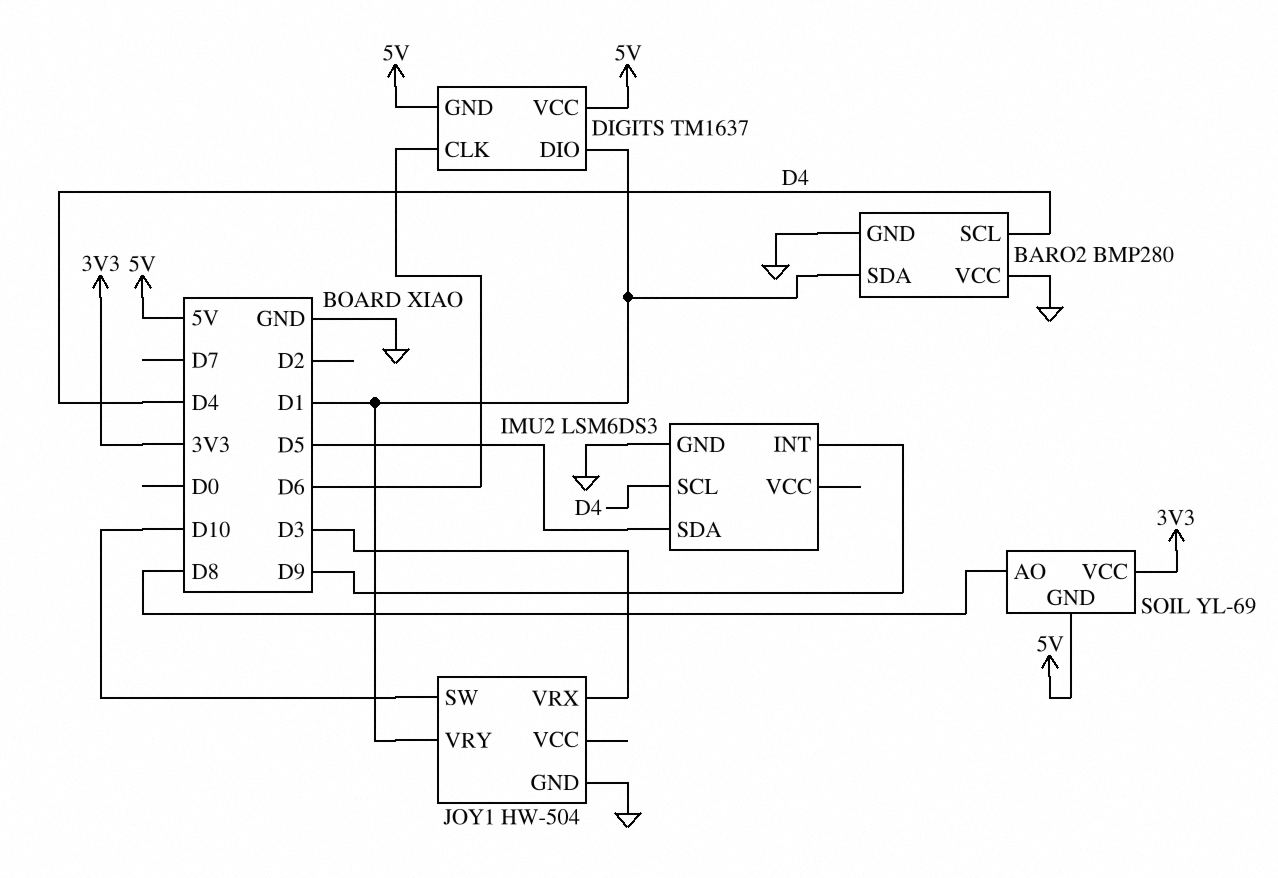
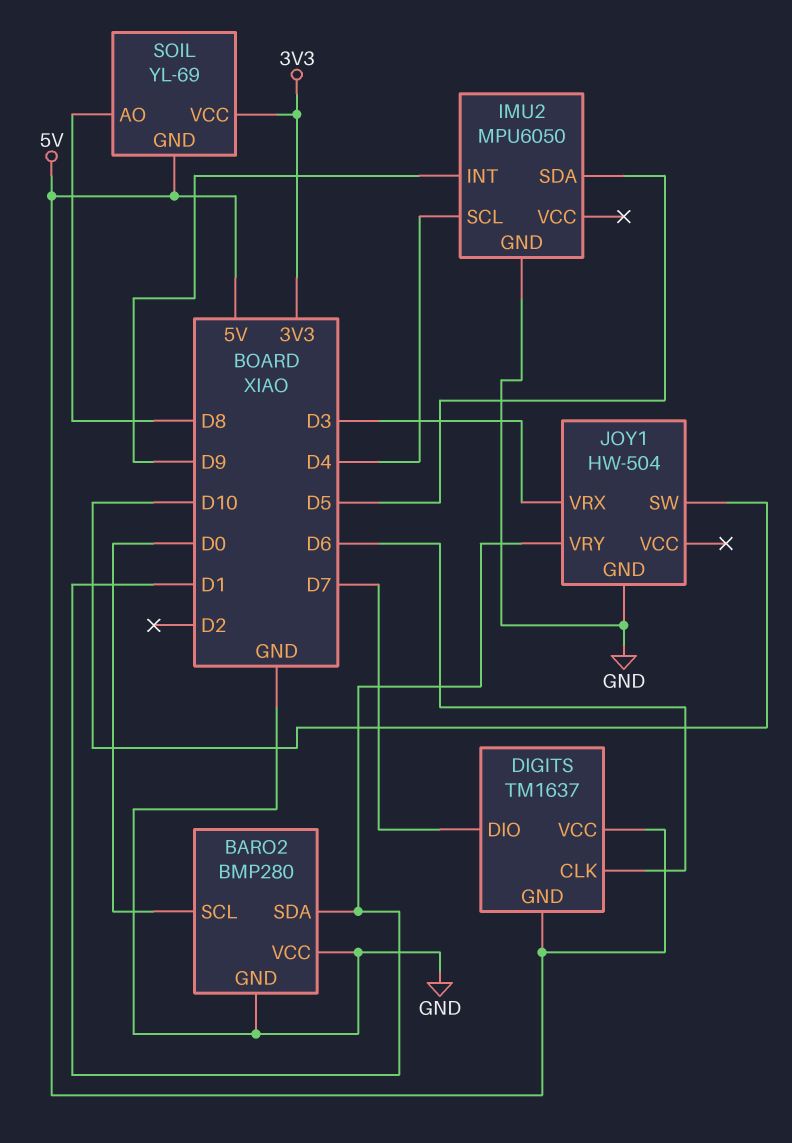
BARO2 pin SCL: D4 -> D0
DIGITS pin DIO: D1 -> D7
IMU2: LSM6DS3 -> MPU6050

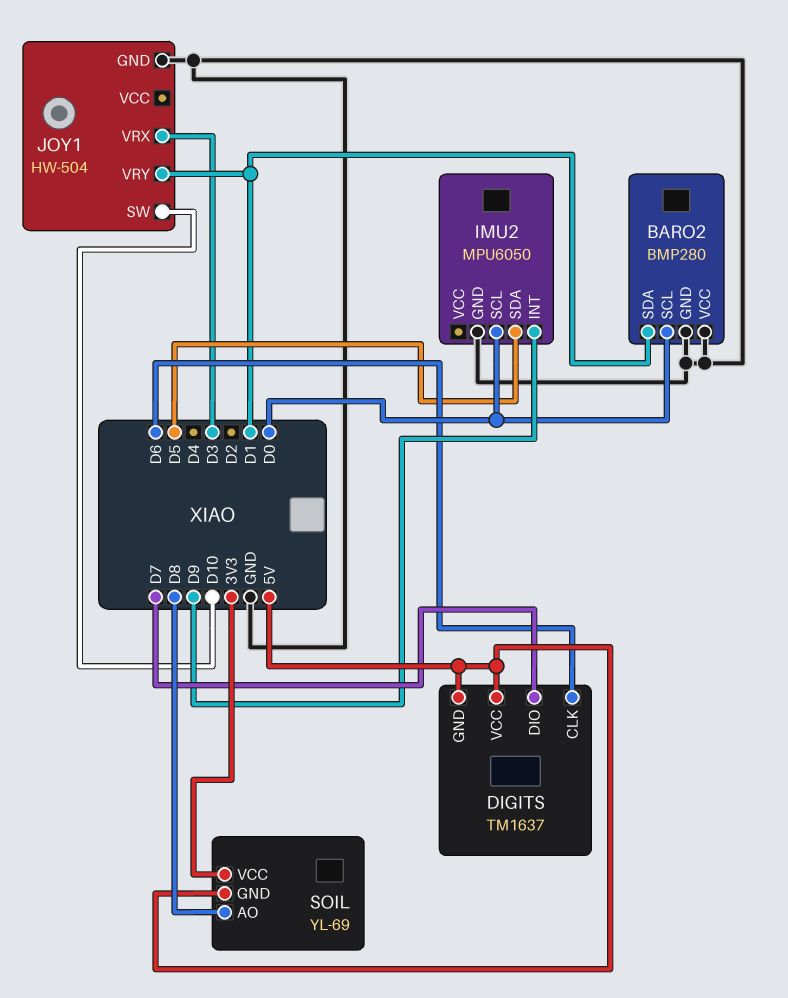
IMU2 pin SCL: D4 -> D0

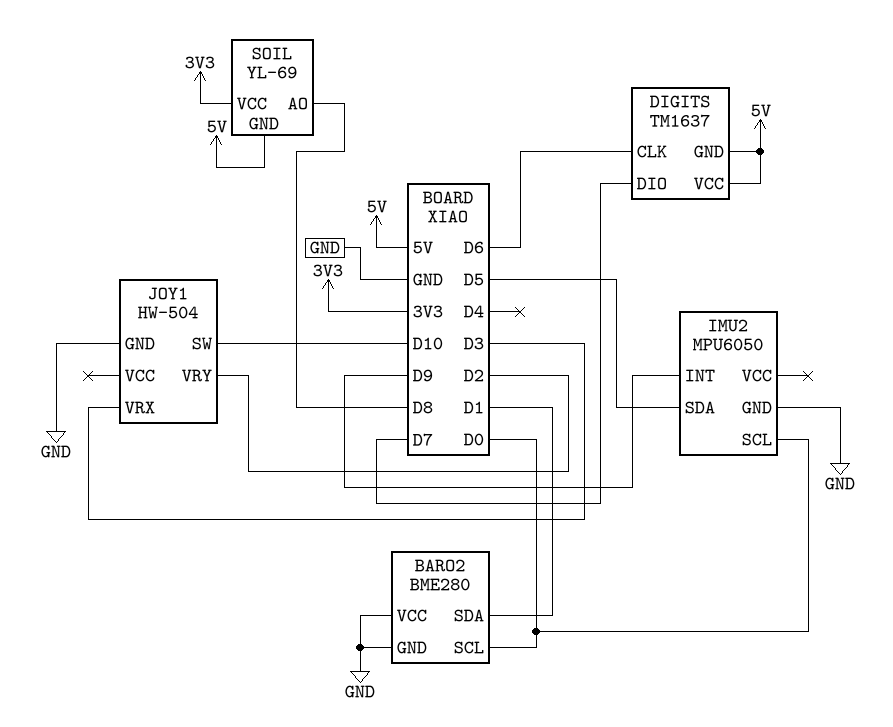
BARO2: BMP280 -> BME280
JOY1 pin VRY: D1 -> D2

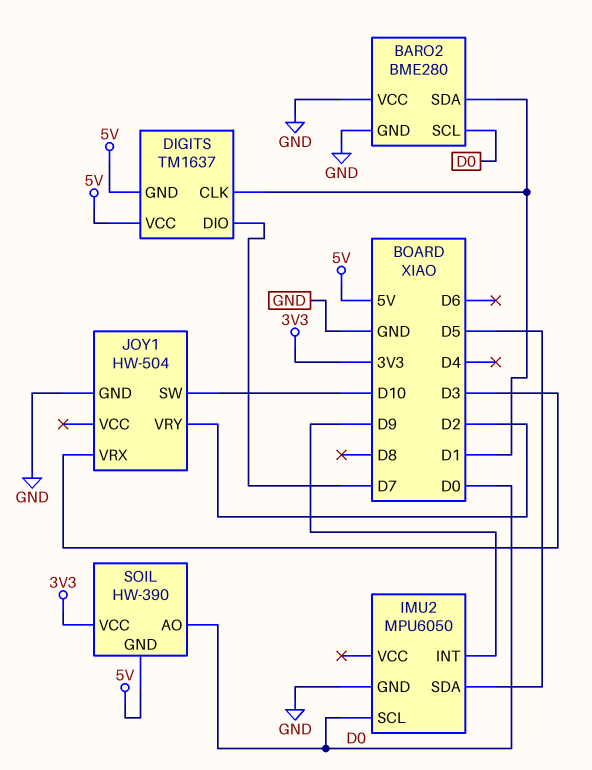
DIGITS pin CLK: D6 -> D1
SOIL: YL-69 -> HW-390
SOIL pin AO: D8 -> D0

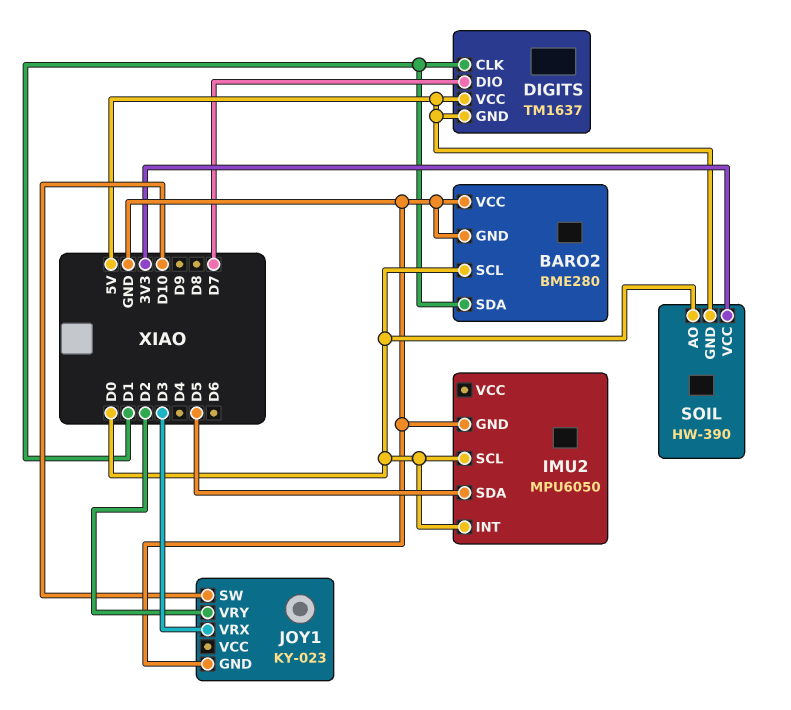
IMU2 pin INT: D9 -> D0
JOY1: HW-504 -> KY-023

